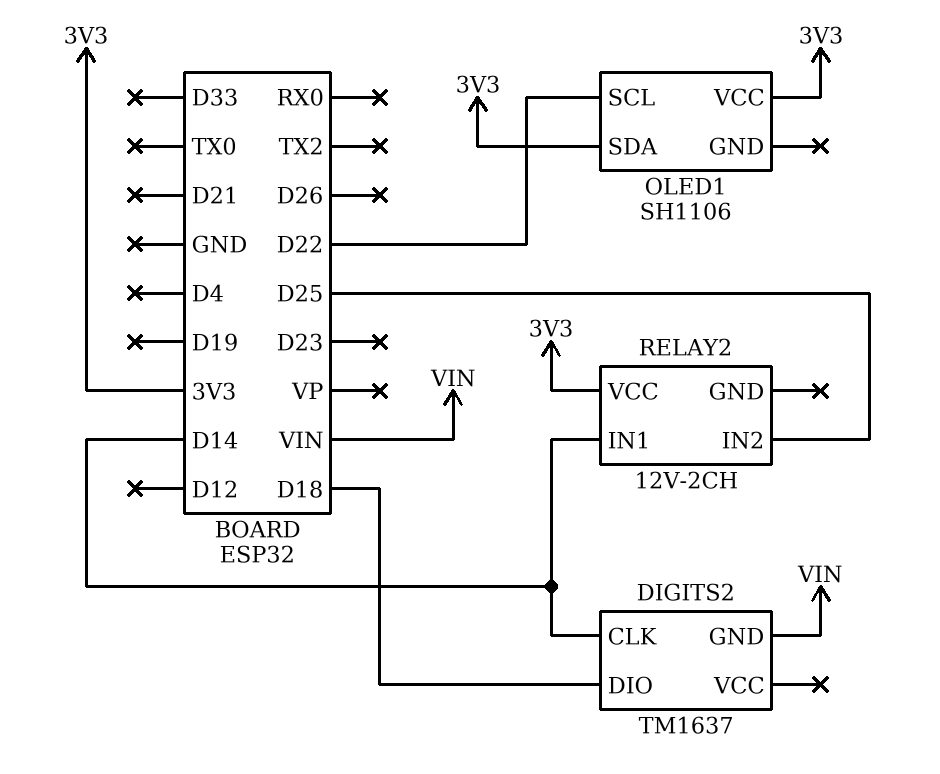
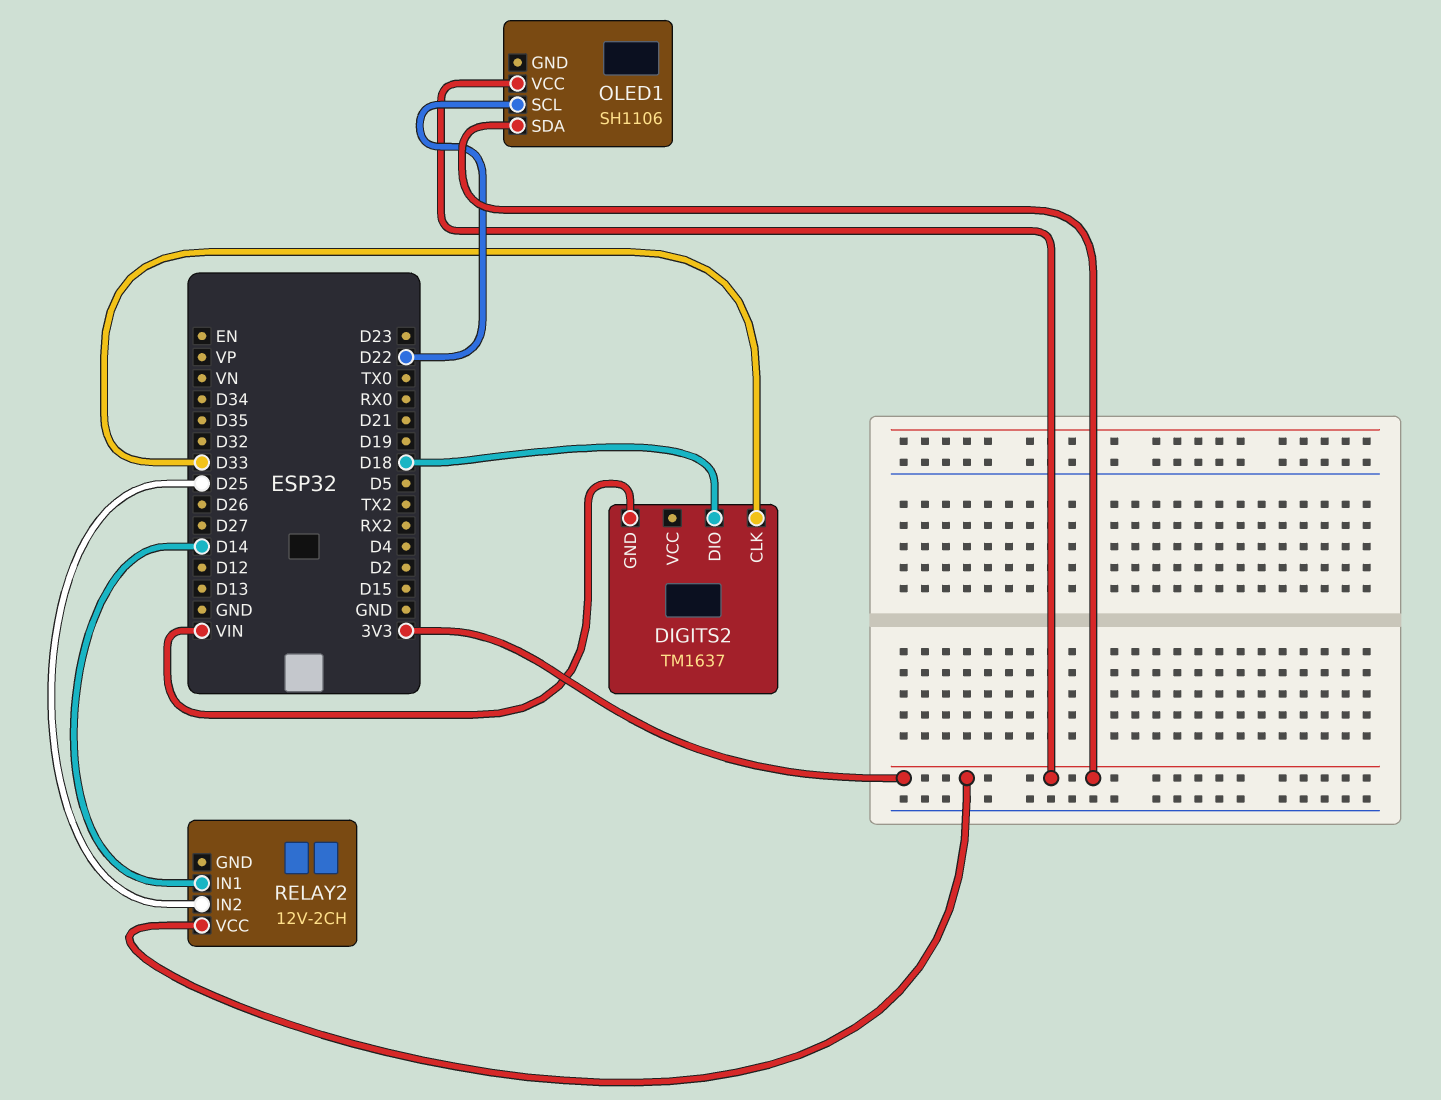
DIGITS2 pin CLK: D14 -> D33

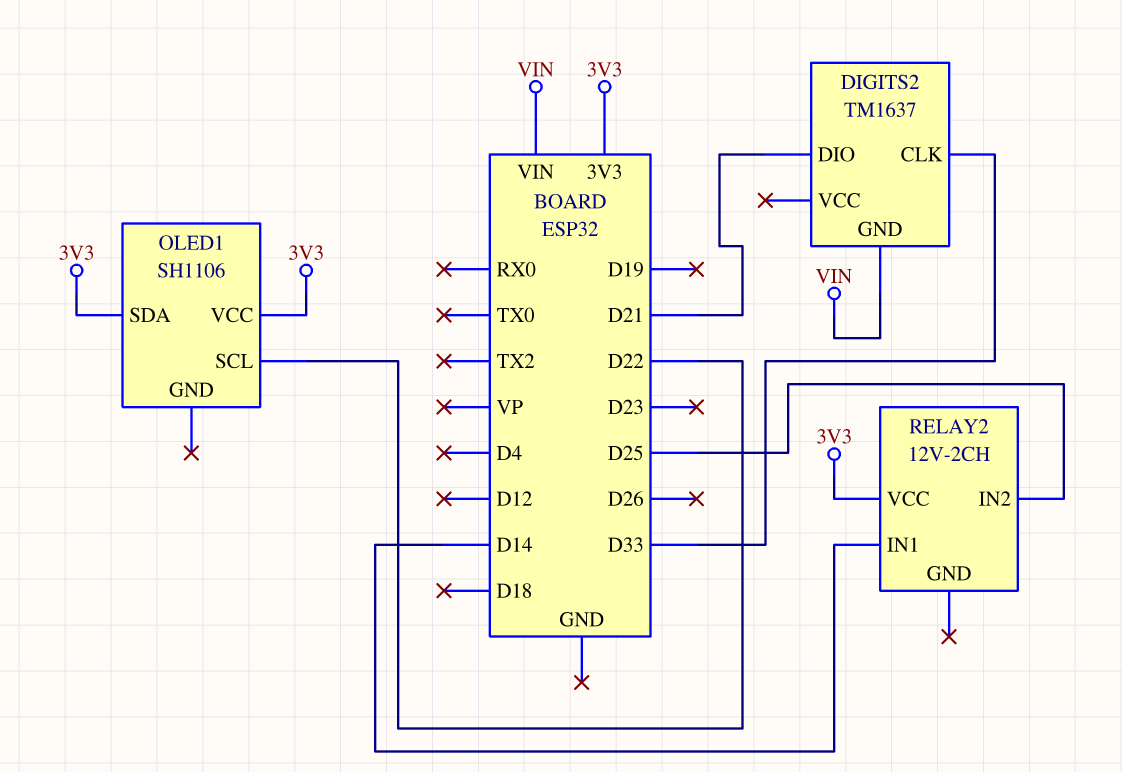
DIGITS2 pin DIO: D18 -> D21

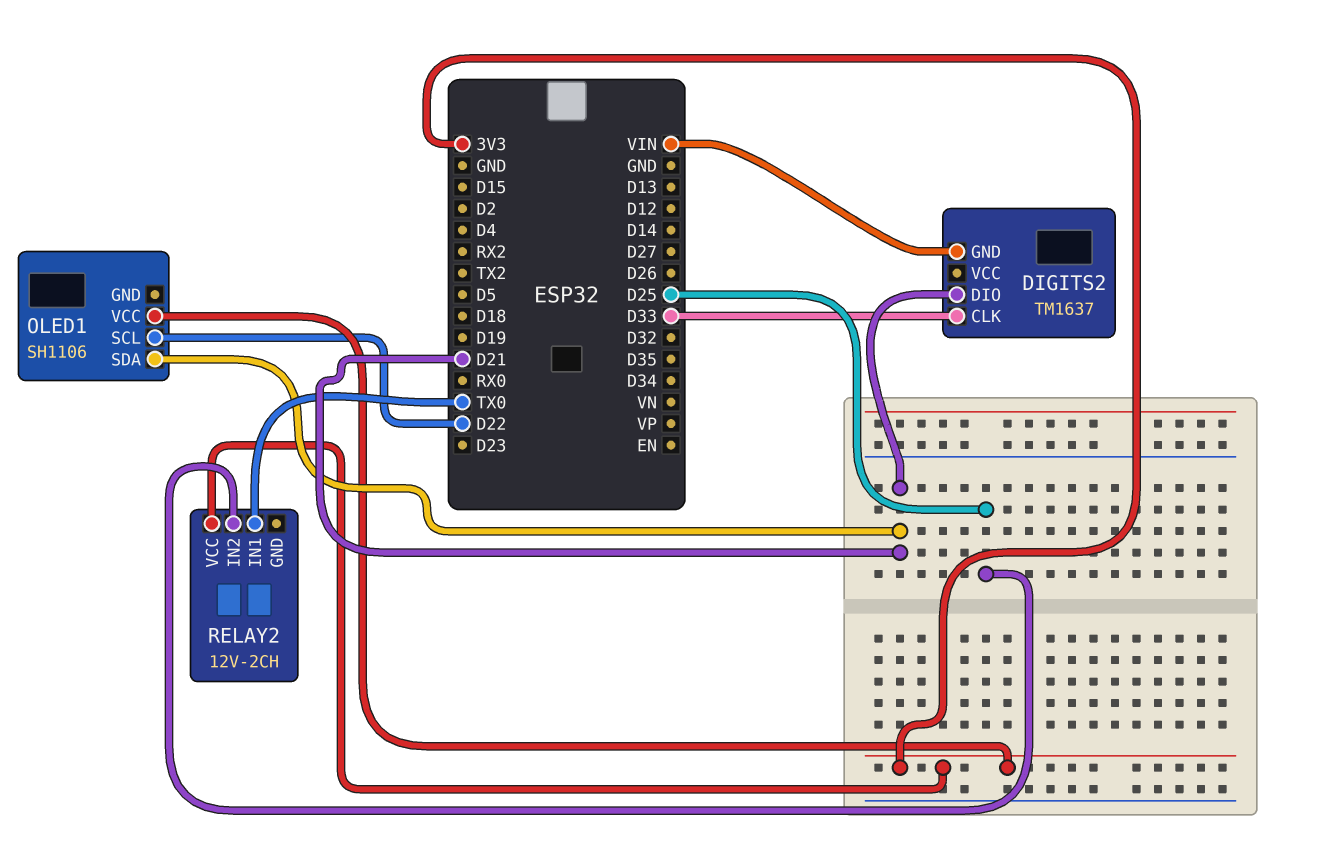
OLED1 pin SDA: 3V3 -> D21
RELAY2 pin IN1: D14 -> TX0

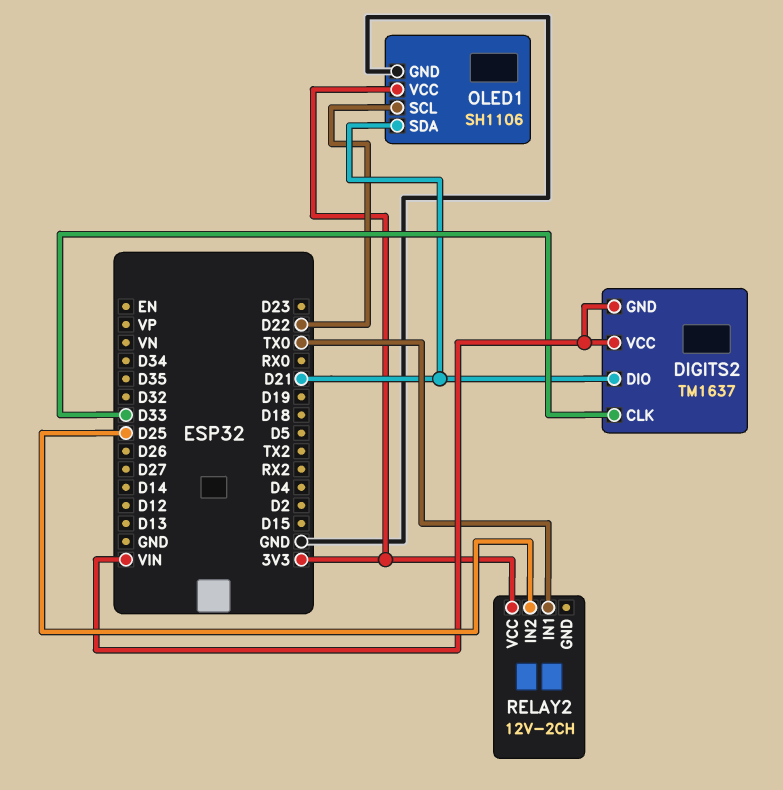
DIGITS2 pin VCC: none -> VIN
OLED1 pin GND: none -> GND

